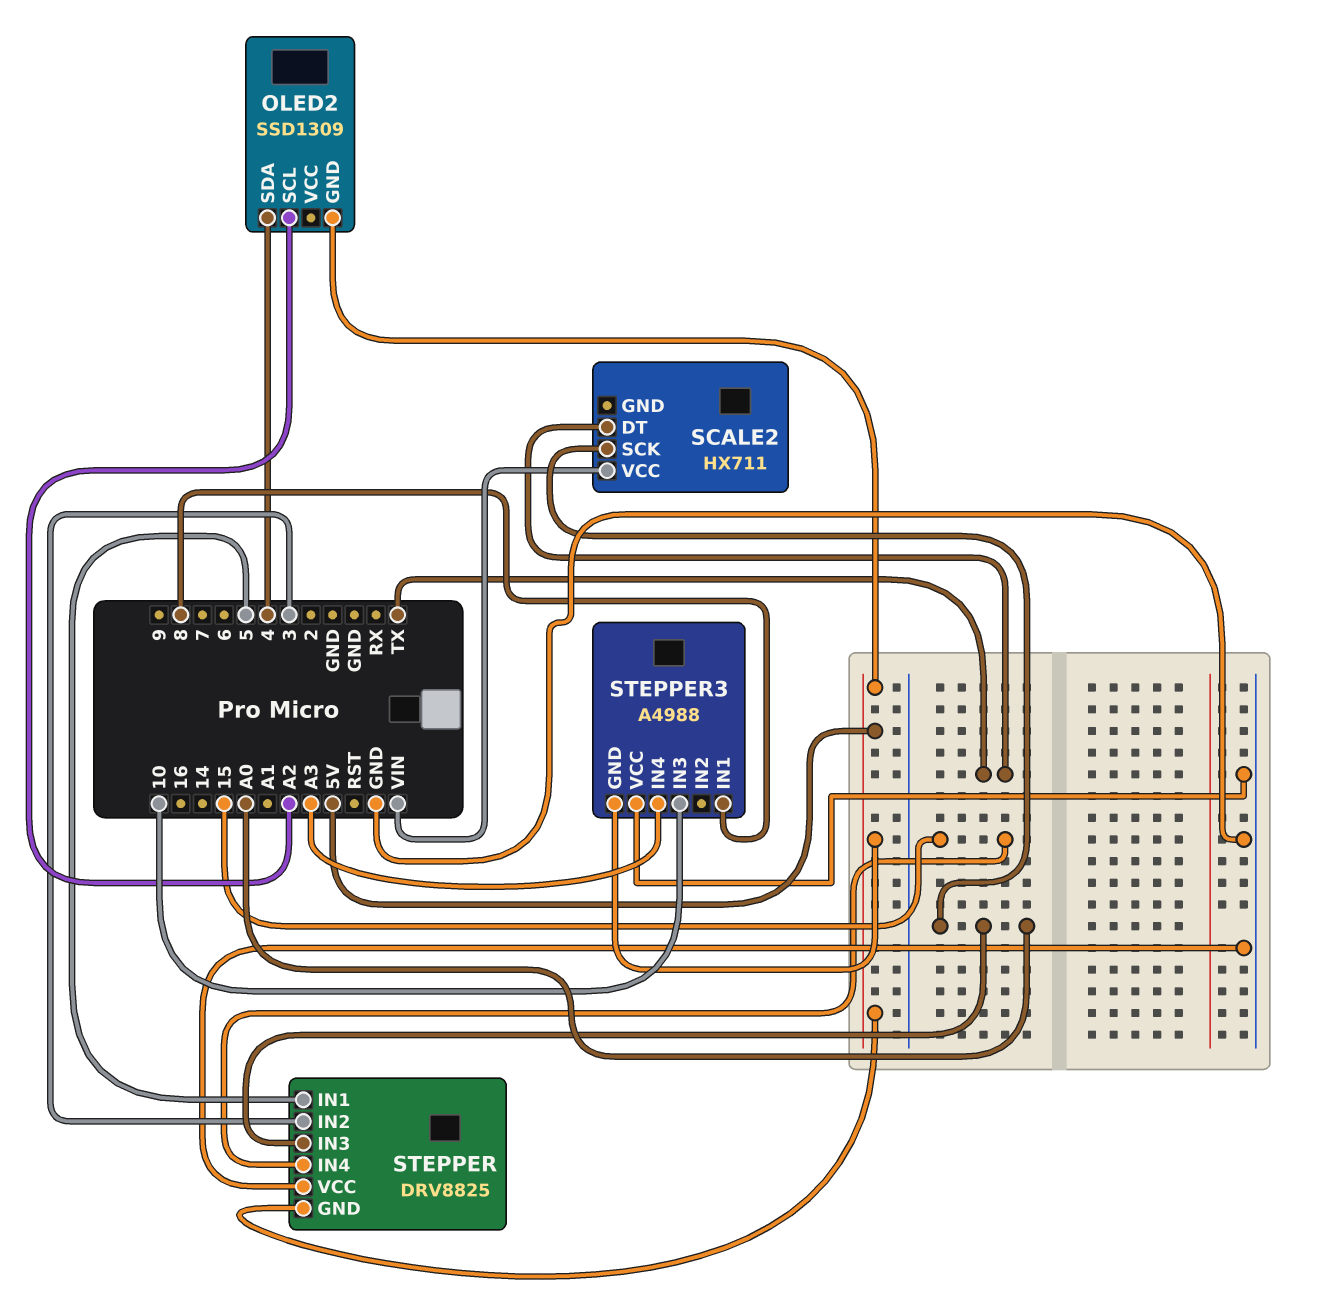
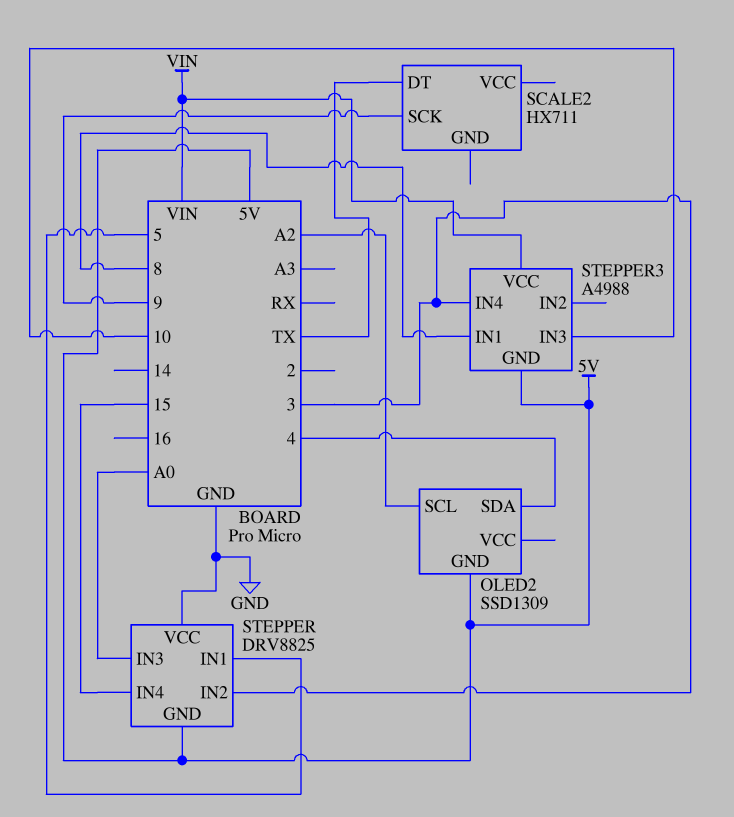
SCALE2 pin SCK: A0 -> 9
SCALE2 pin VCC: VIN -> none
STEPPER3 pin IN4: A3 -> 3
STEPPER3 pin VCC: GND -> VIN

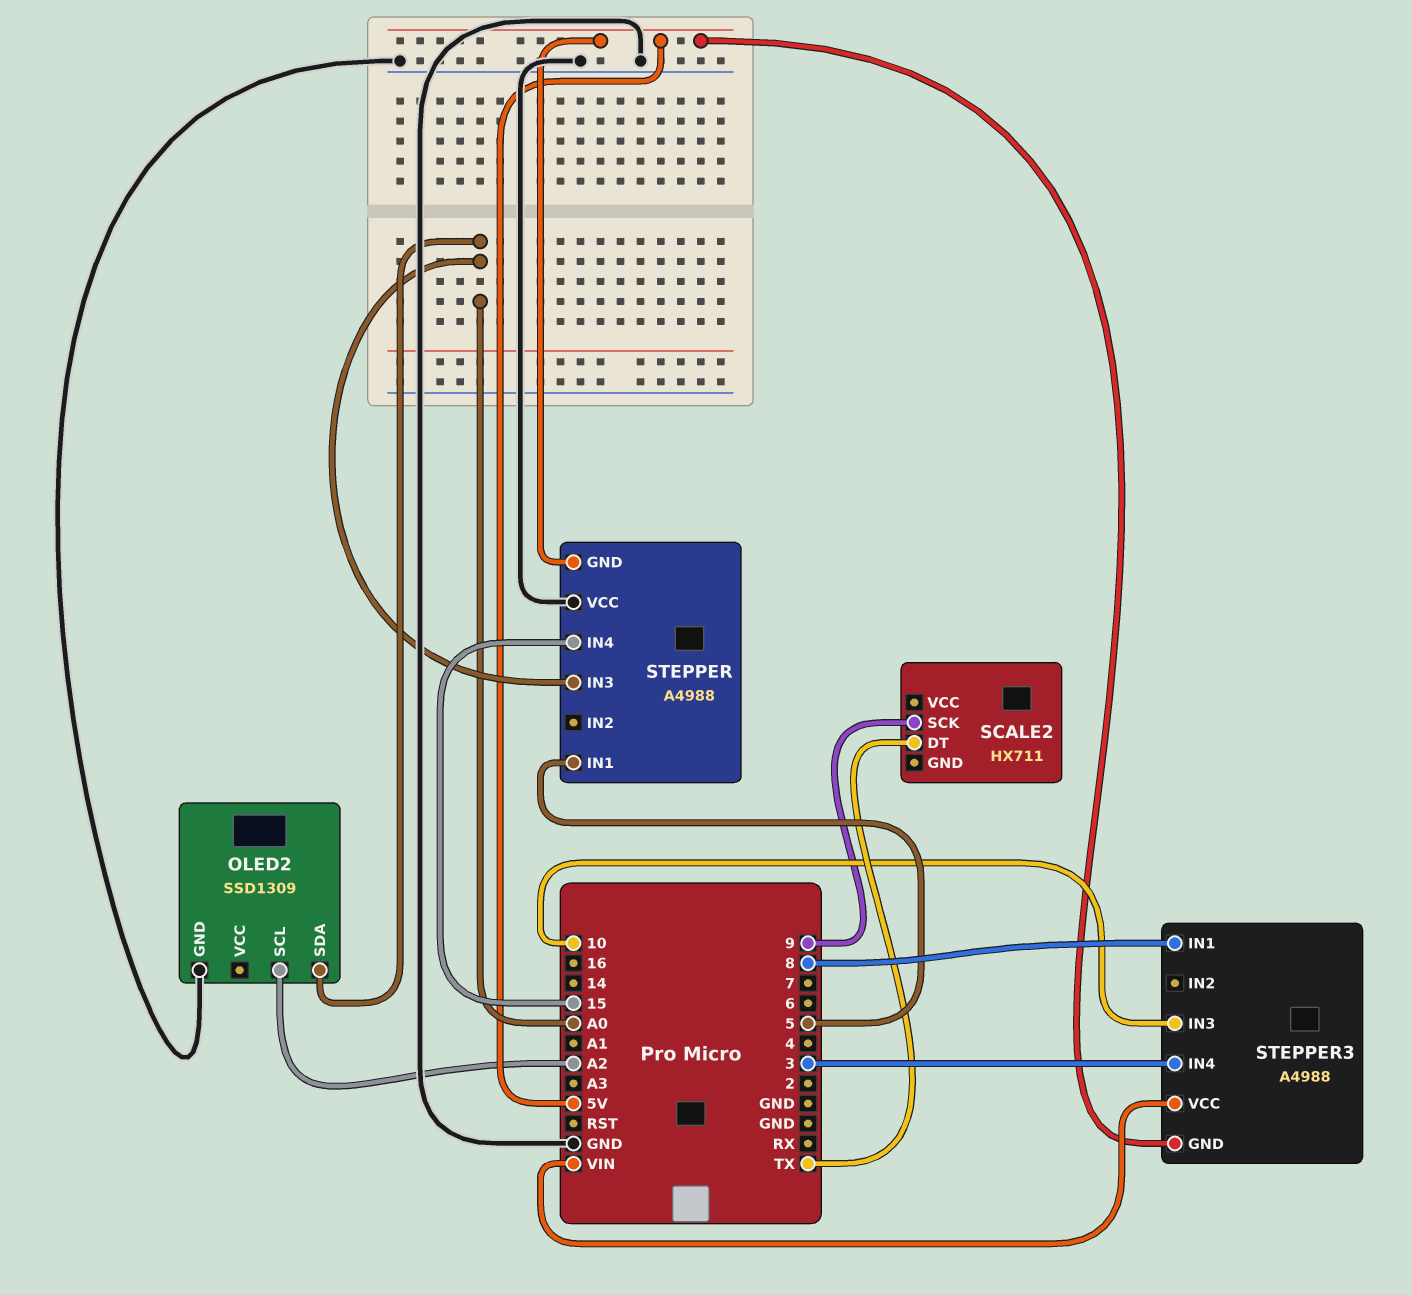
OLED2 pin GND: 5V -> GND
OLED2 pin SDA: 4 -> A0
STEPPER: DRV8825 -> A4988
STEPPER pin IN2: 3 -> none

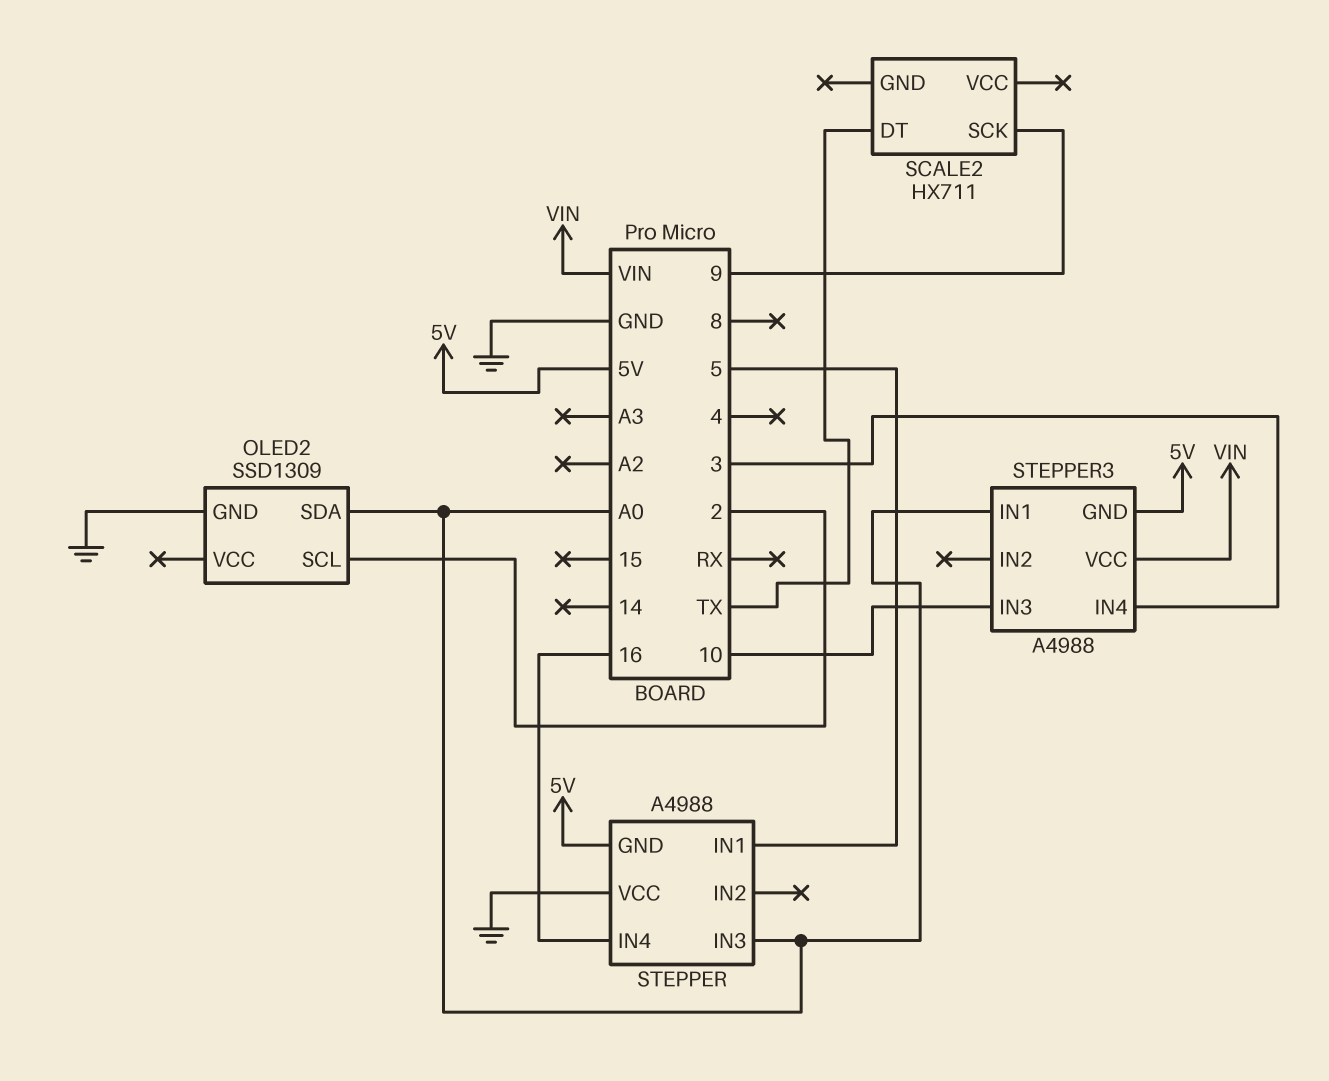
OLED2 pin SCL: A2 -> 2
STEPPER pin IN4: 15 -> 16
STEPPER3 pin IN1: 8 -> A0

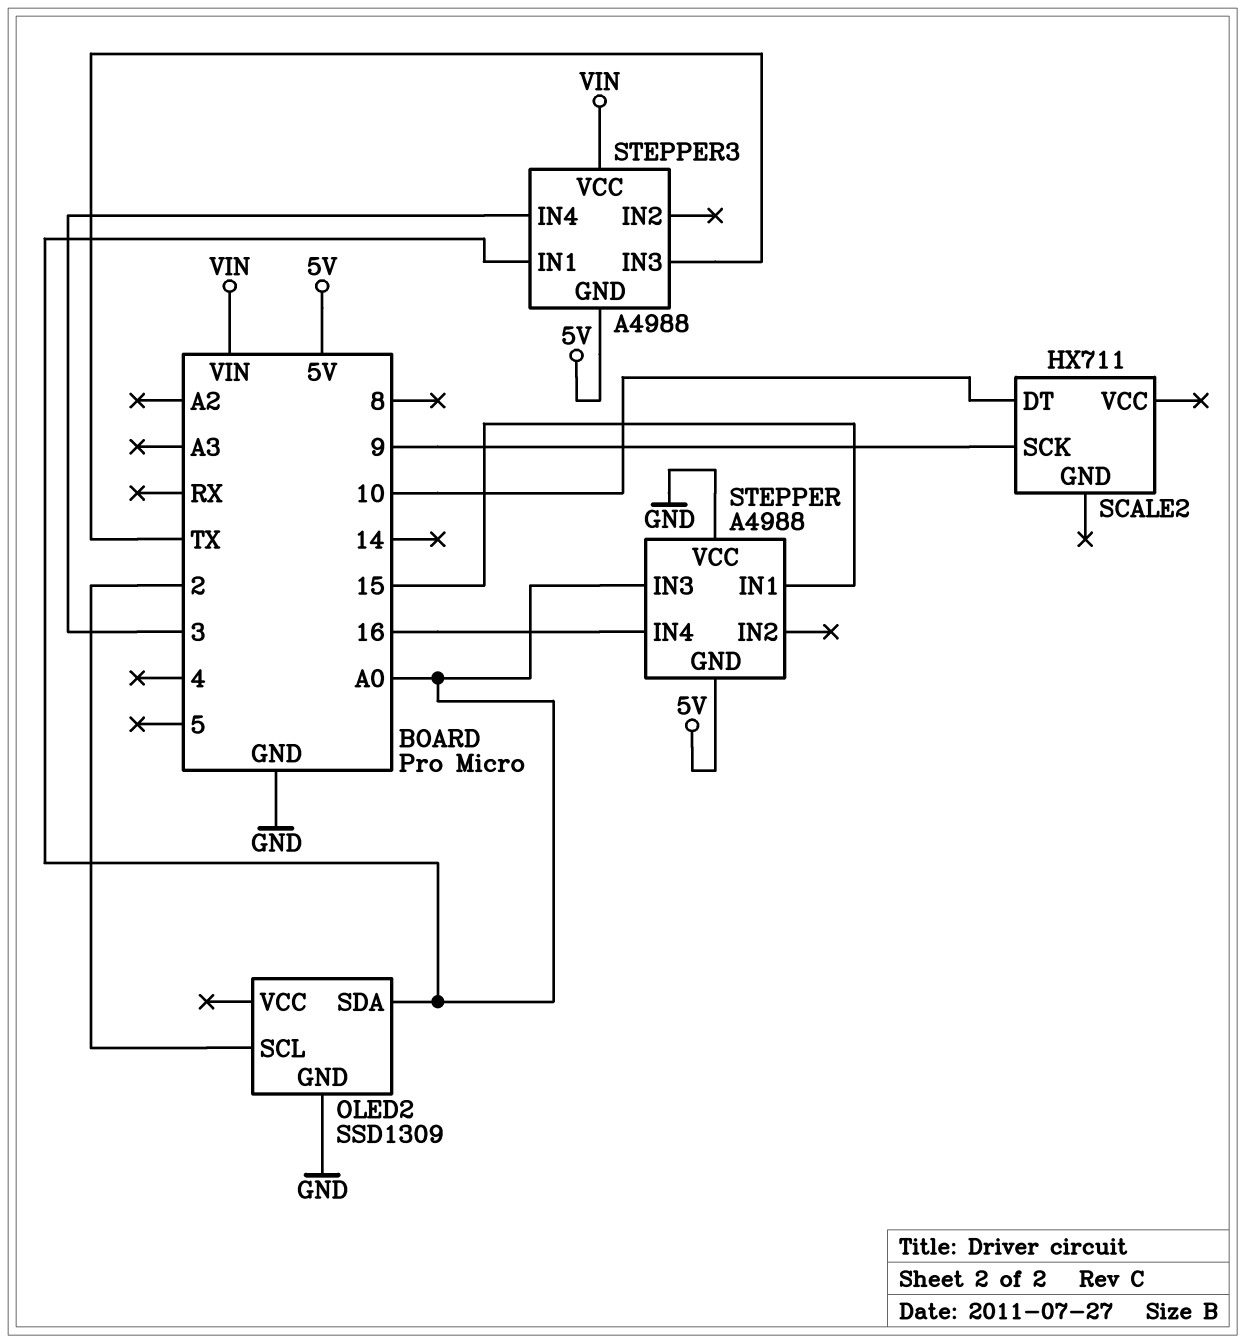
SCALE2 pin DT: TX -> 10
STEPPER pin IN1: 5 -> 15
STEPPER3 pin IN3: 10 -> TX

